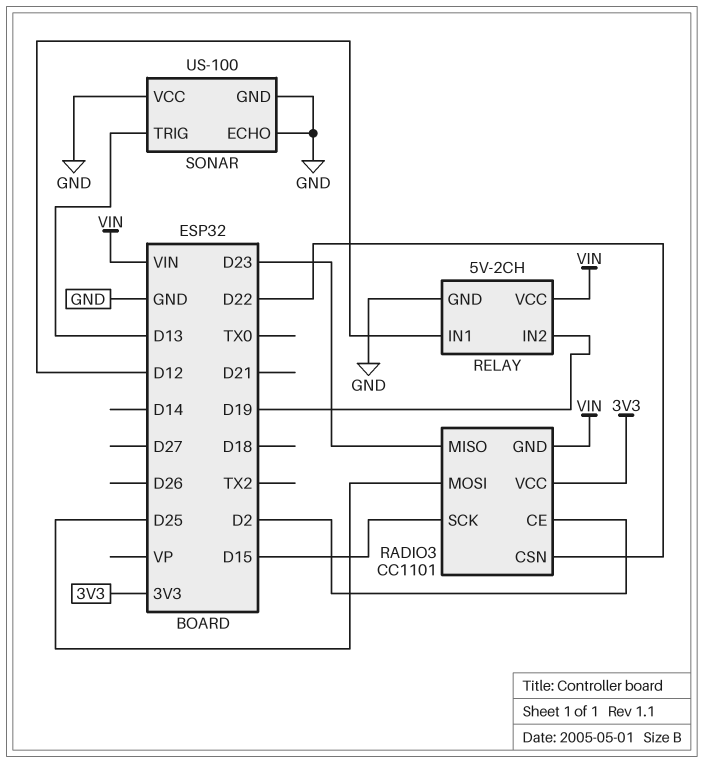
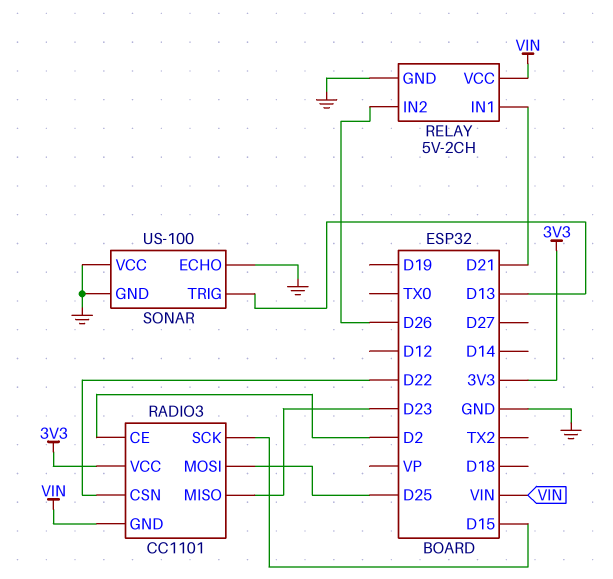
RELAY pin IN1: D12 -> D21
RELAY pin IN2: D19 -> D26

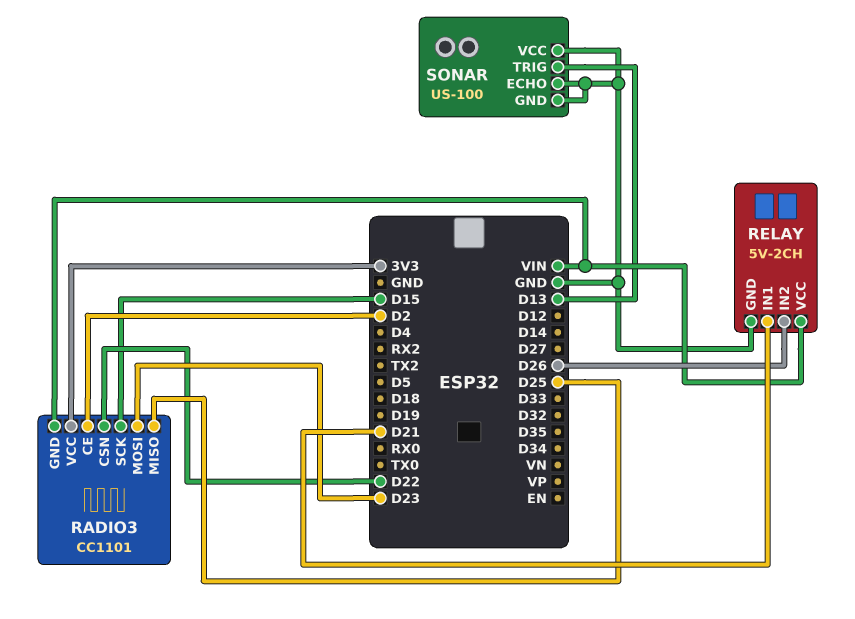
RADIO3 pin MISO: D23 -> D25
RADIO3 pin MOSI: D25 -> D23

